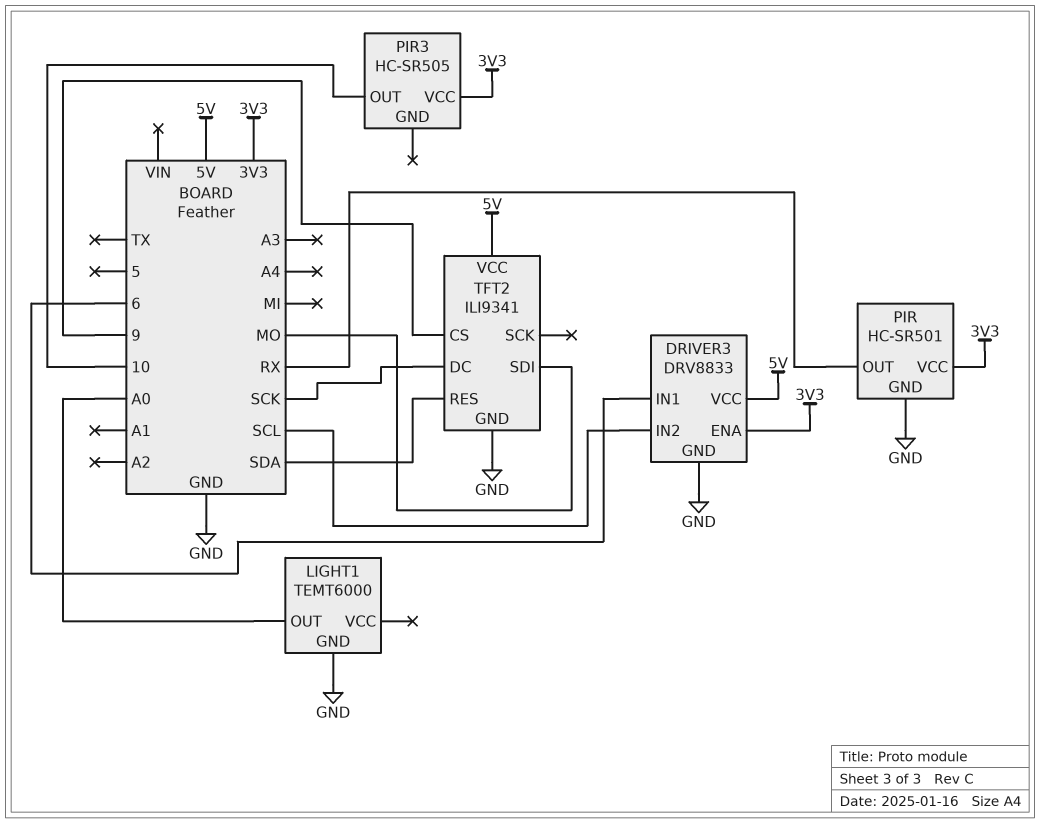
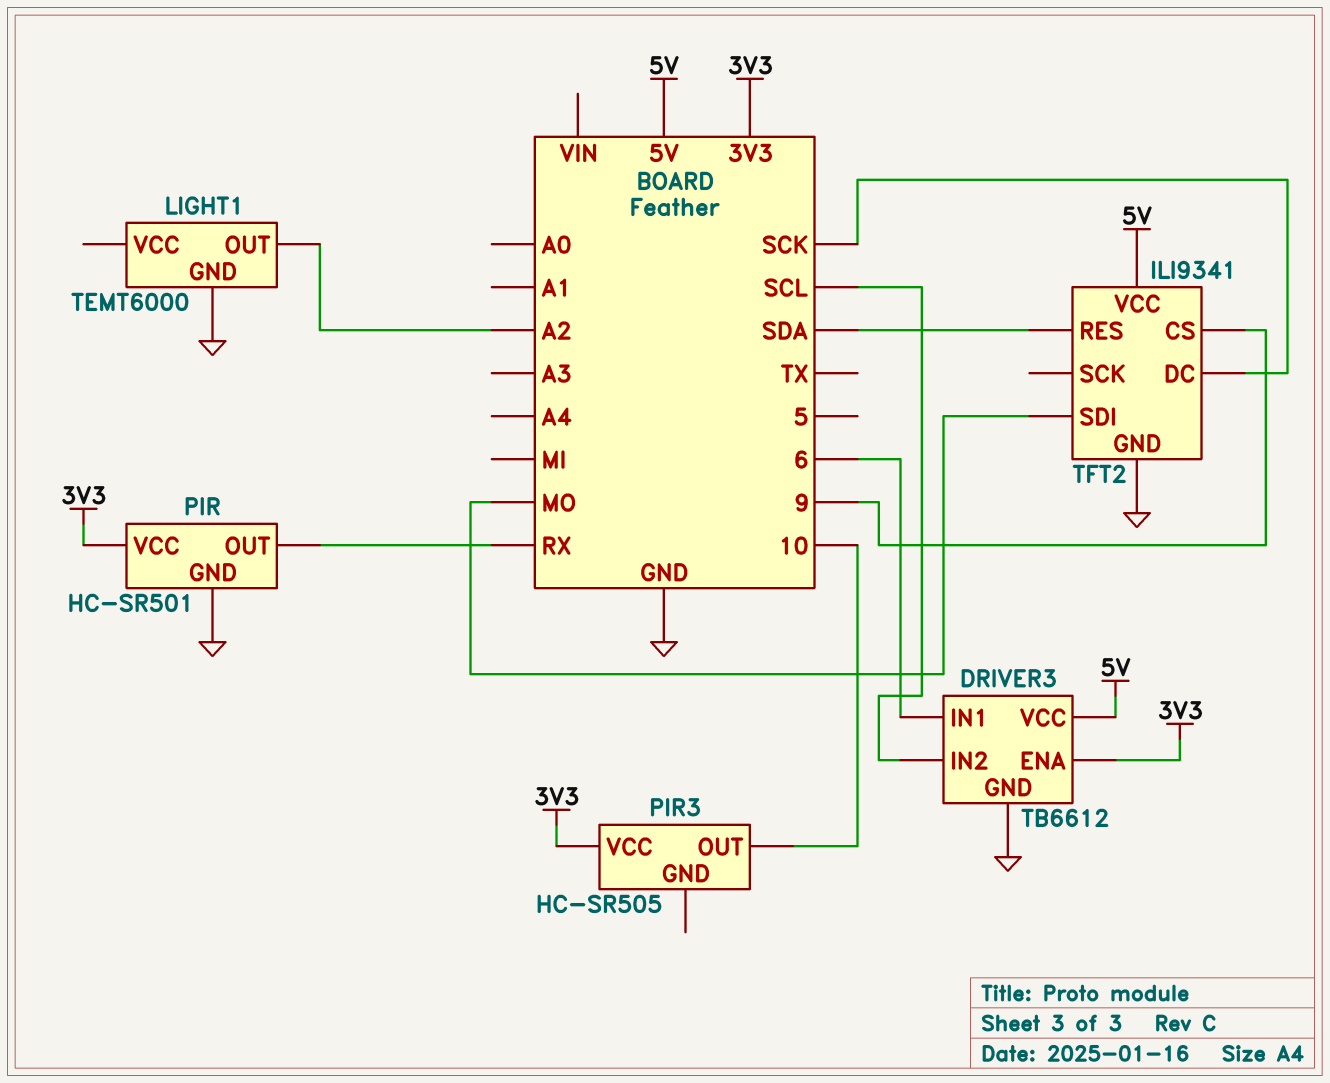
DRIVER3: DRV8833 -> TB6612
LIGHT1 pin OUT: A0 -> A2

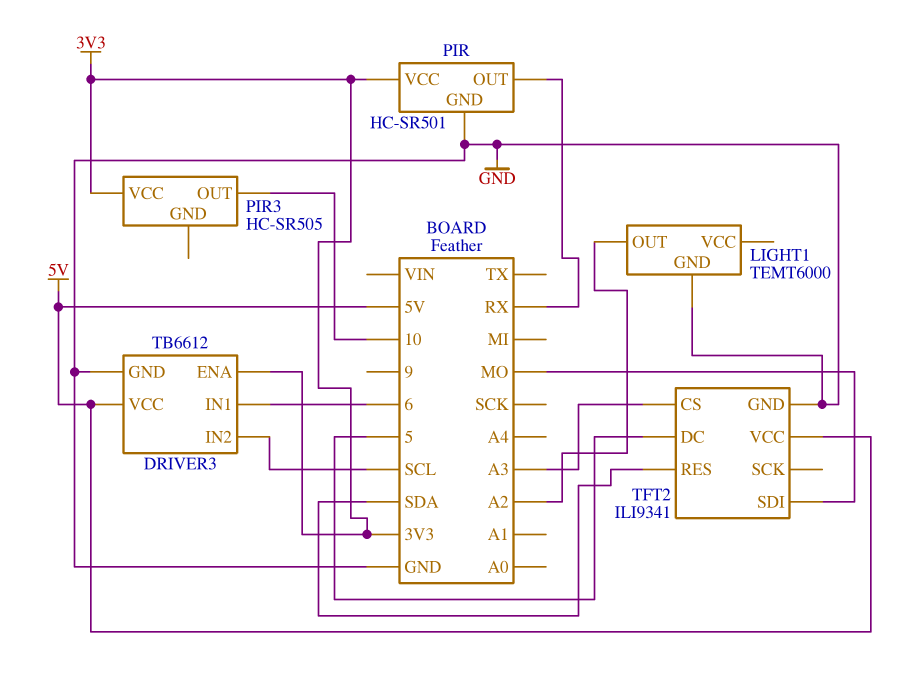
TFT2 pin CS: 9 -> A3
TFT2 pin DC: SCK -> 5

